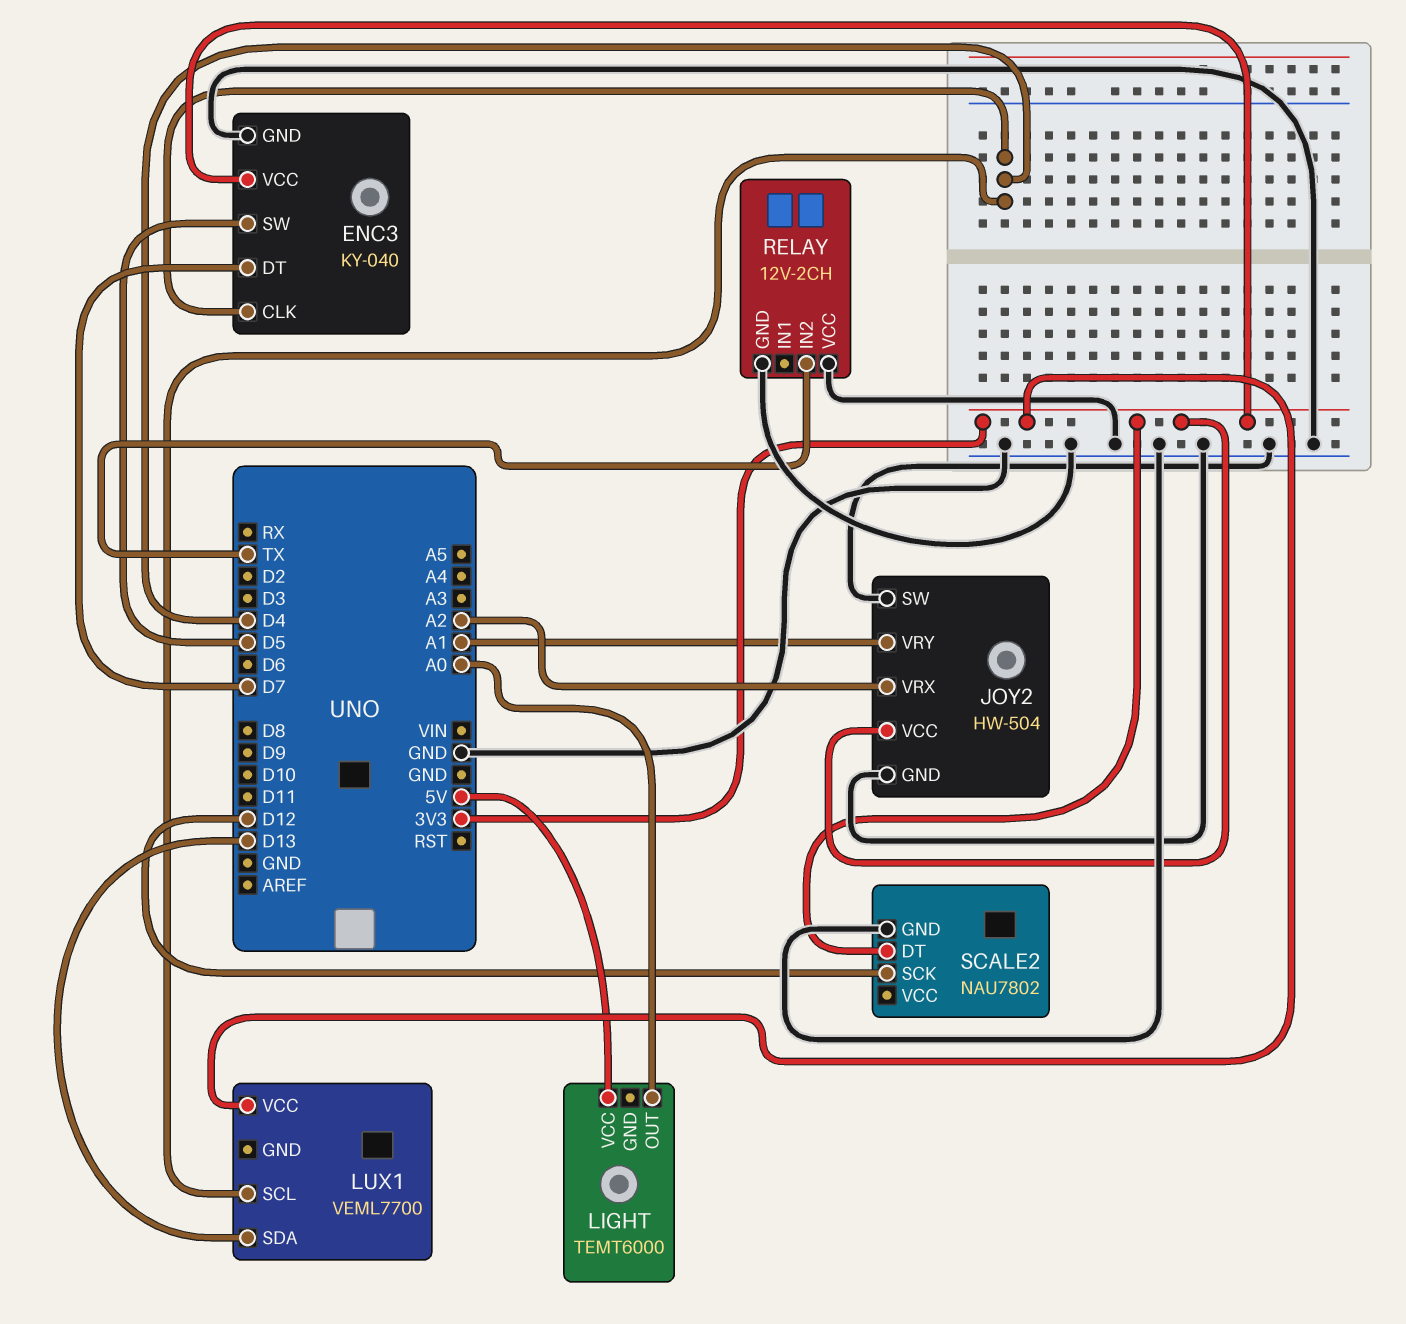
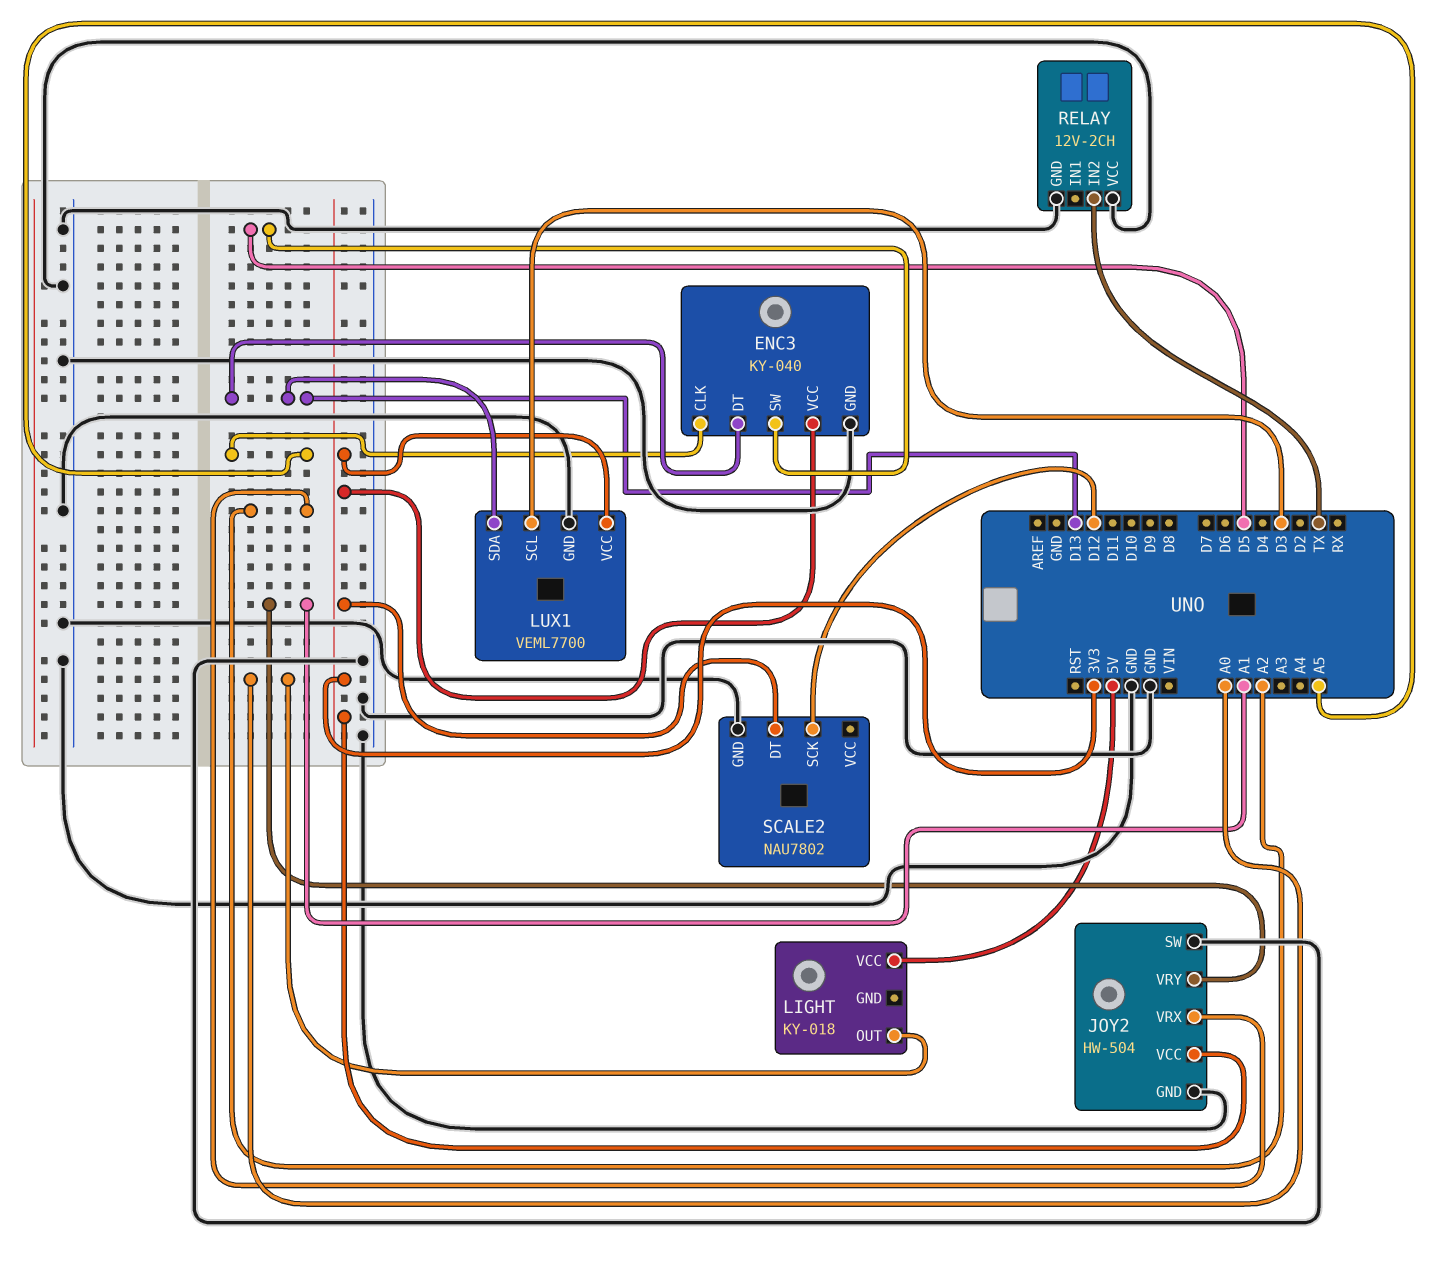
ENC3 pin CLK: D4 -> A5
ENC3 pin DT: D7 -> D13
LIGHT: TEMT6000 -> KY-018
LUX1 pin GND: none -> GND
LUX1 pin SCL: D4 -> D3

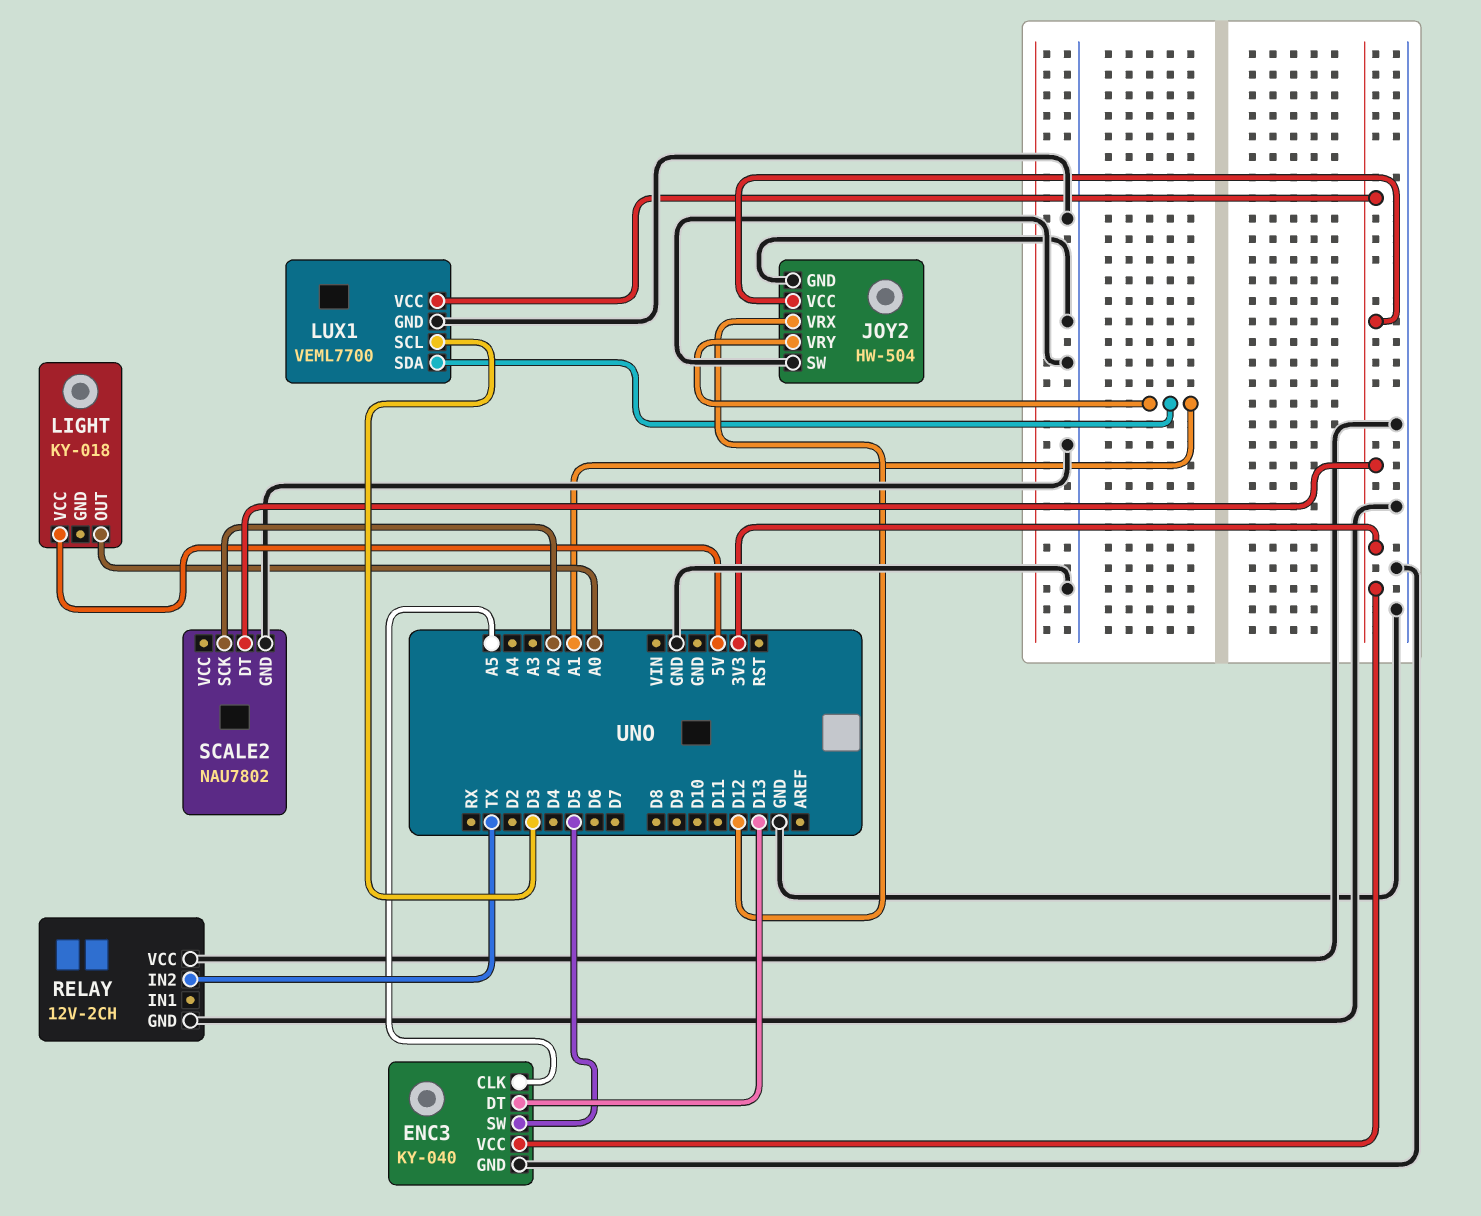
JOY2 pin VRX: A2 -> D12
LUX1 pin SDA: D13 -> A1
SCALE2 pin SCK: D12 -> A2

